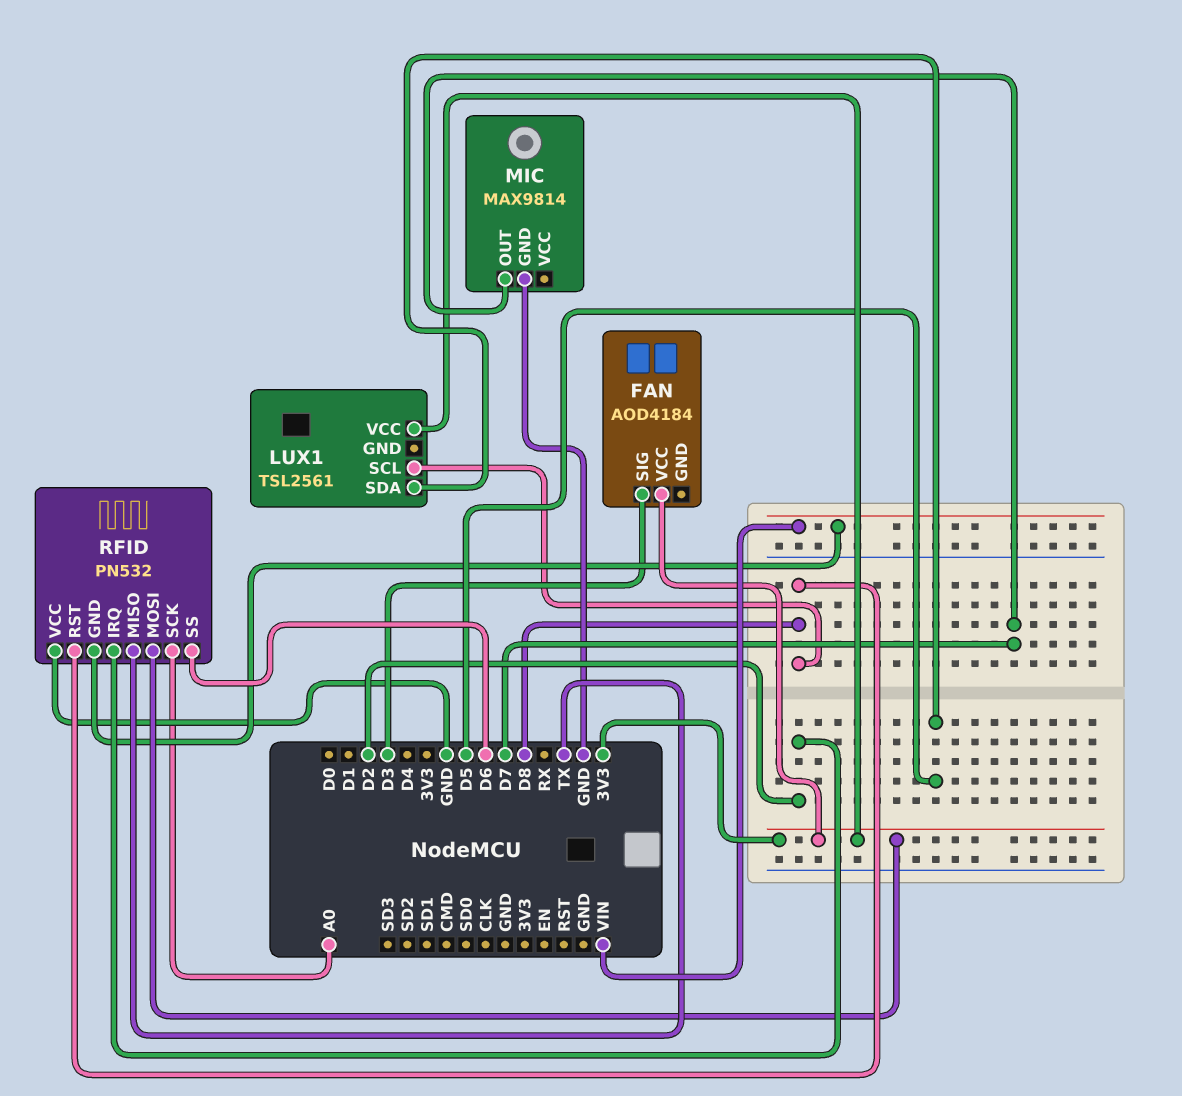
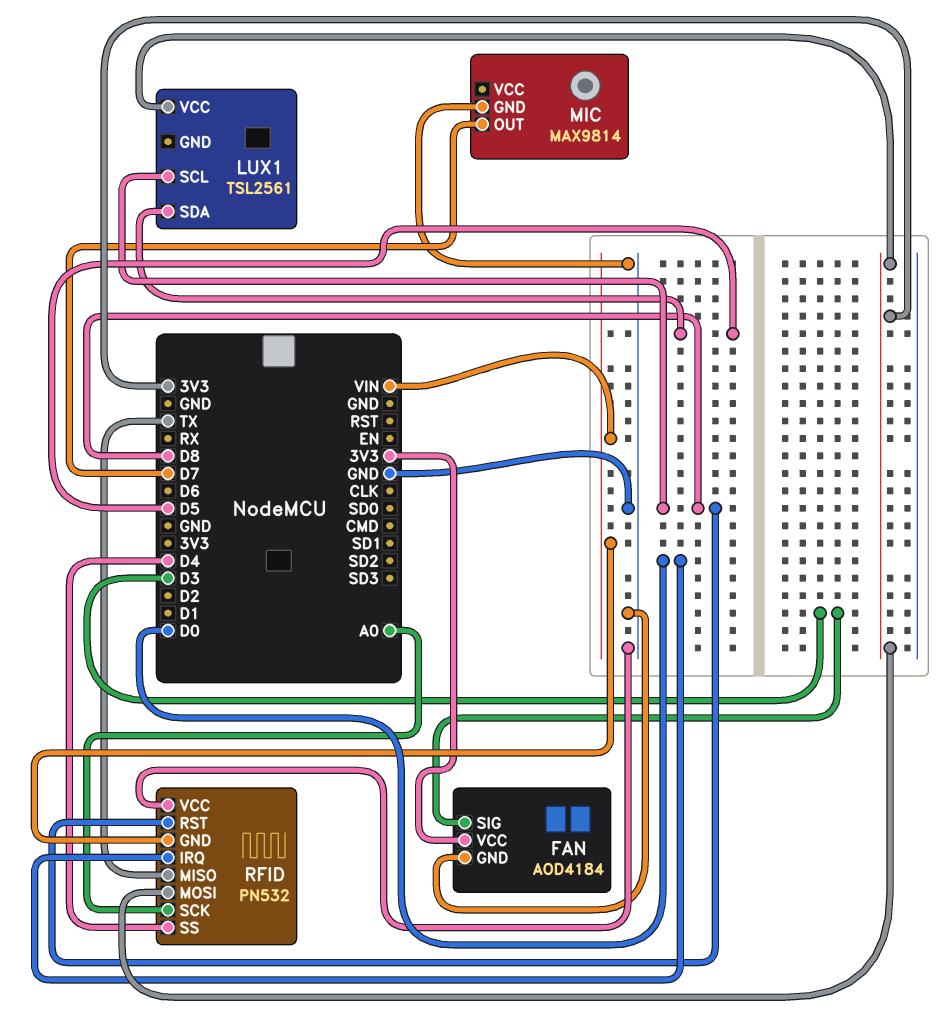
FAN pin GND: none -> GND
RFID pin IRQ: D2 -> D0
RFID pin SS: D6 -> D4

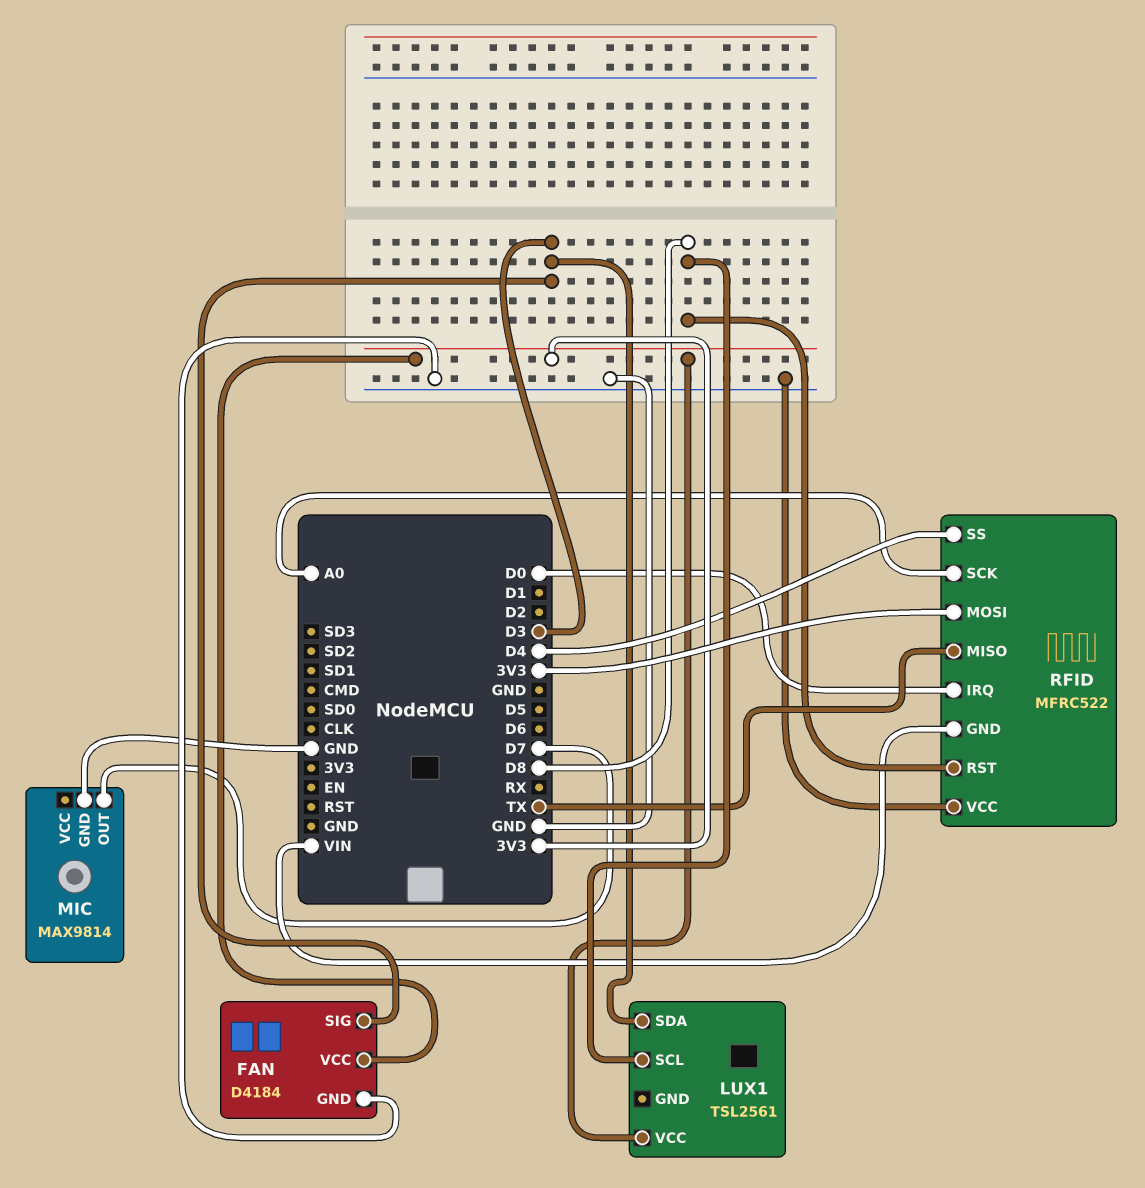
FAN: AOD4184 -> D4184
LUX1 pin SDA: D5 -> D3
RFID: PN532 -> MFRC522

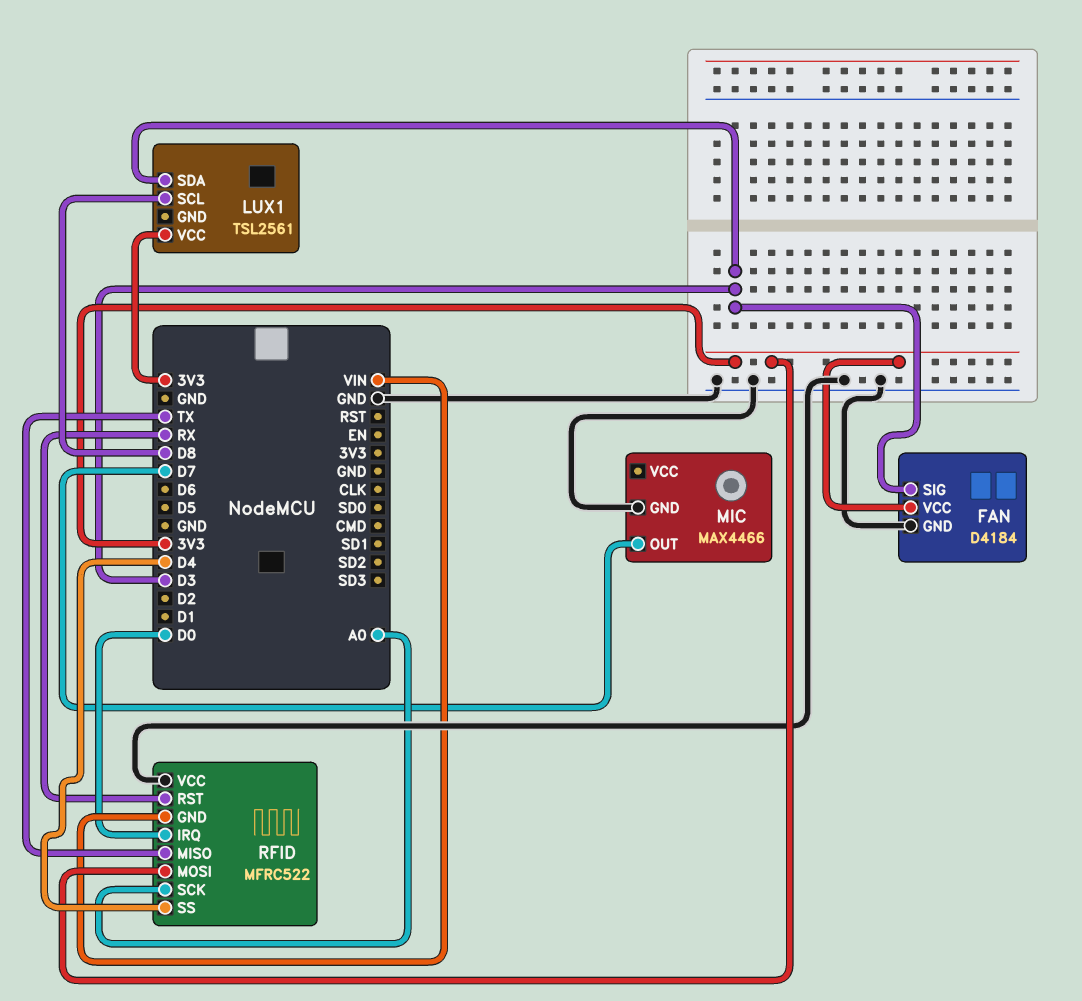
MIC: MAX9814 -> MAX4466
RFID pin RST: D8 -> RX

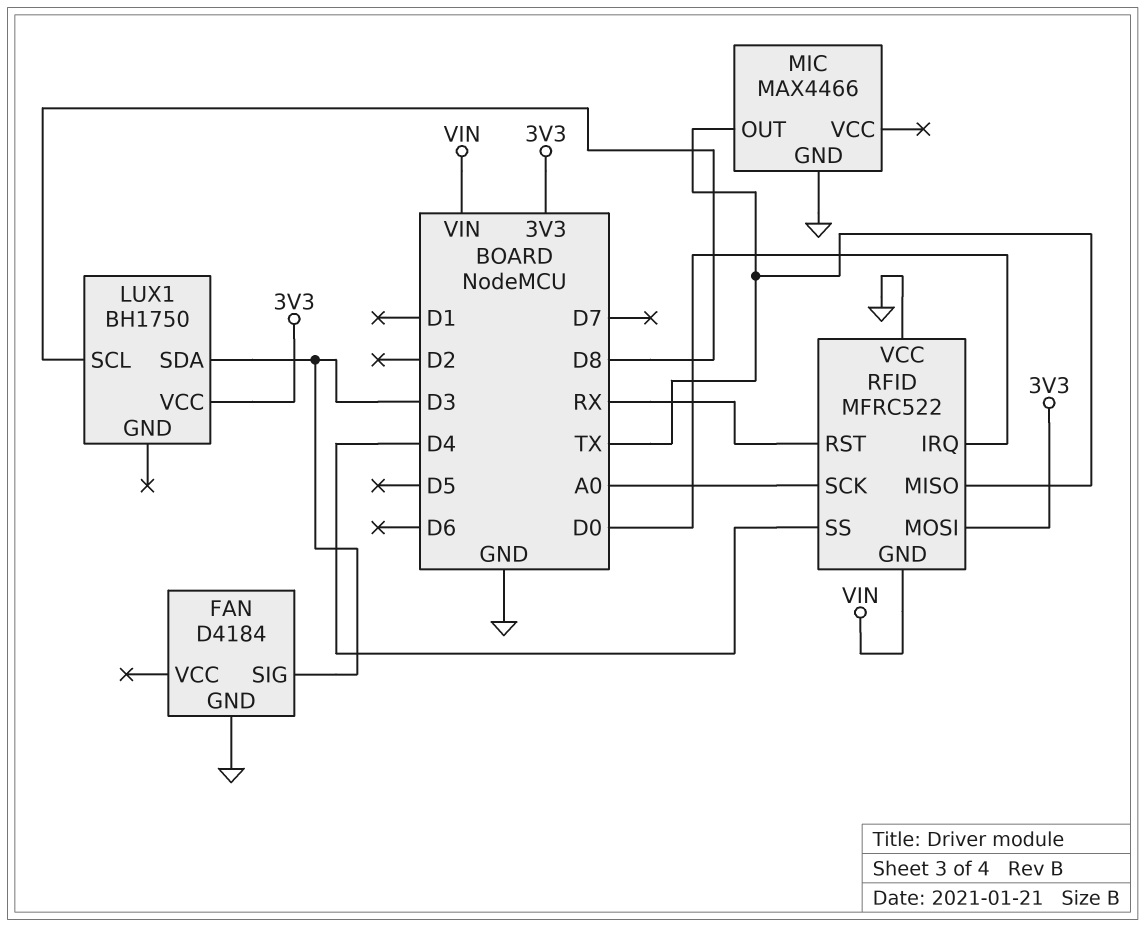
FAN pin VCC: 3V3 -> none
LUX1: TSL2561 -> BH1750
MIC pin OUT: D7 -> TX

